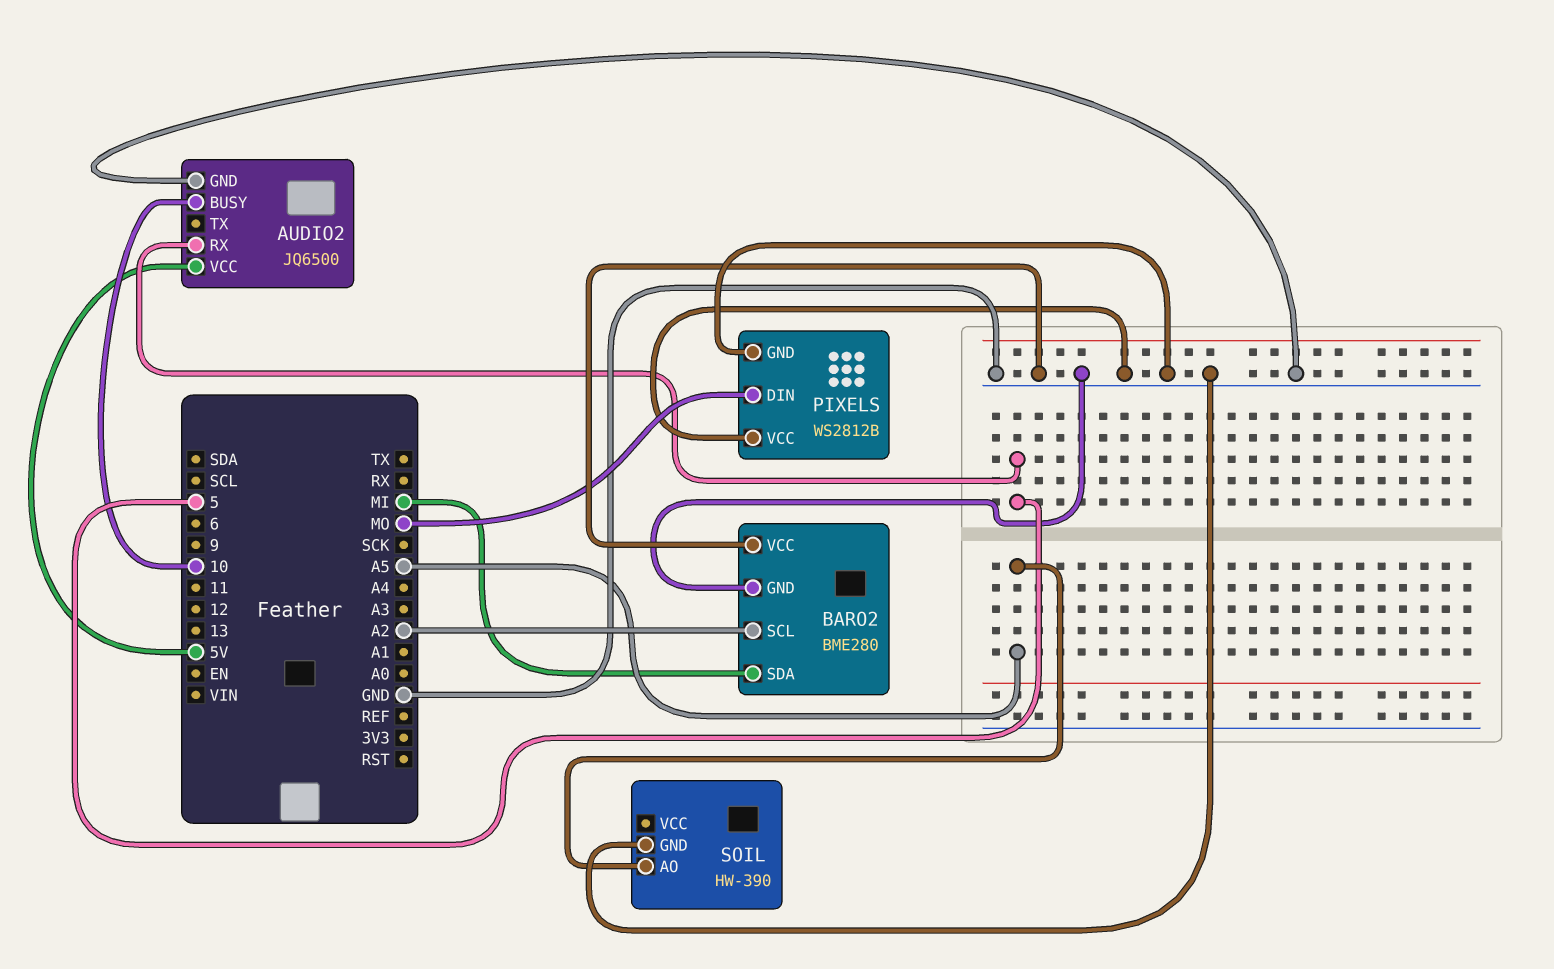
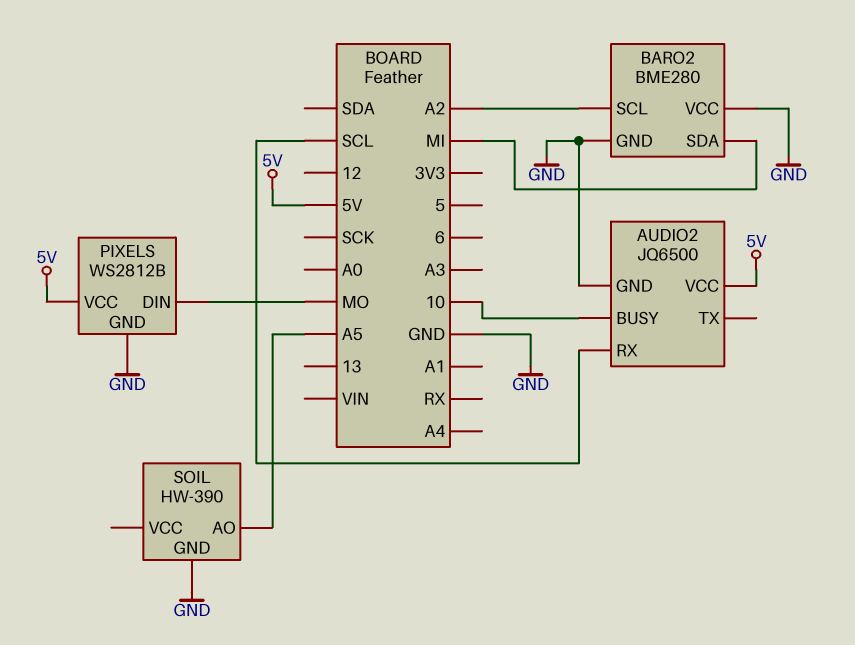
AUDIO2 pin RX: 5 -> SCL
PIXELS pin VCC: GND -> 5V

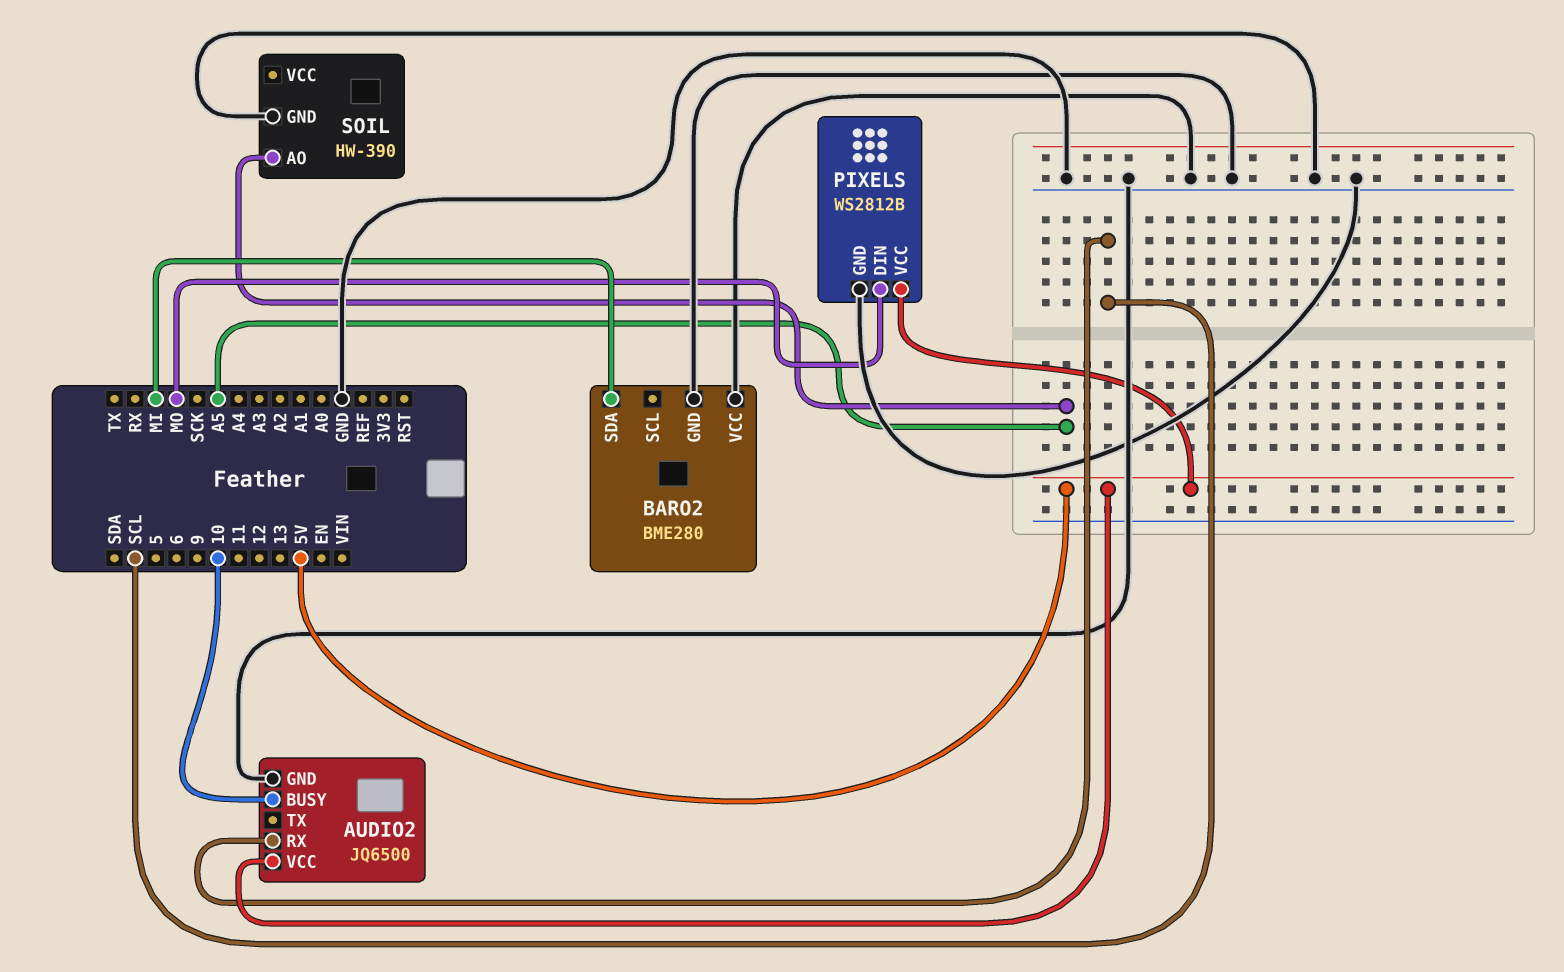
BARO2 pin SCL: A2 -> none

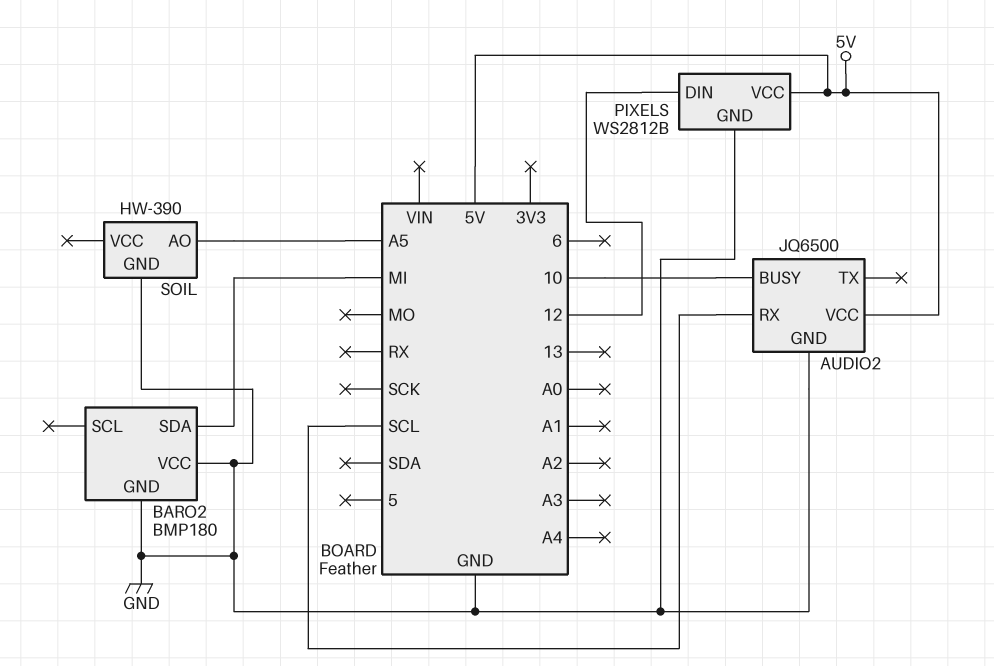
BARO2: BME280 -> BMP180
PIXELS pin DIN: MO -> 12

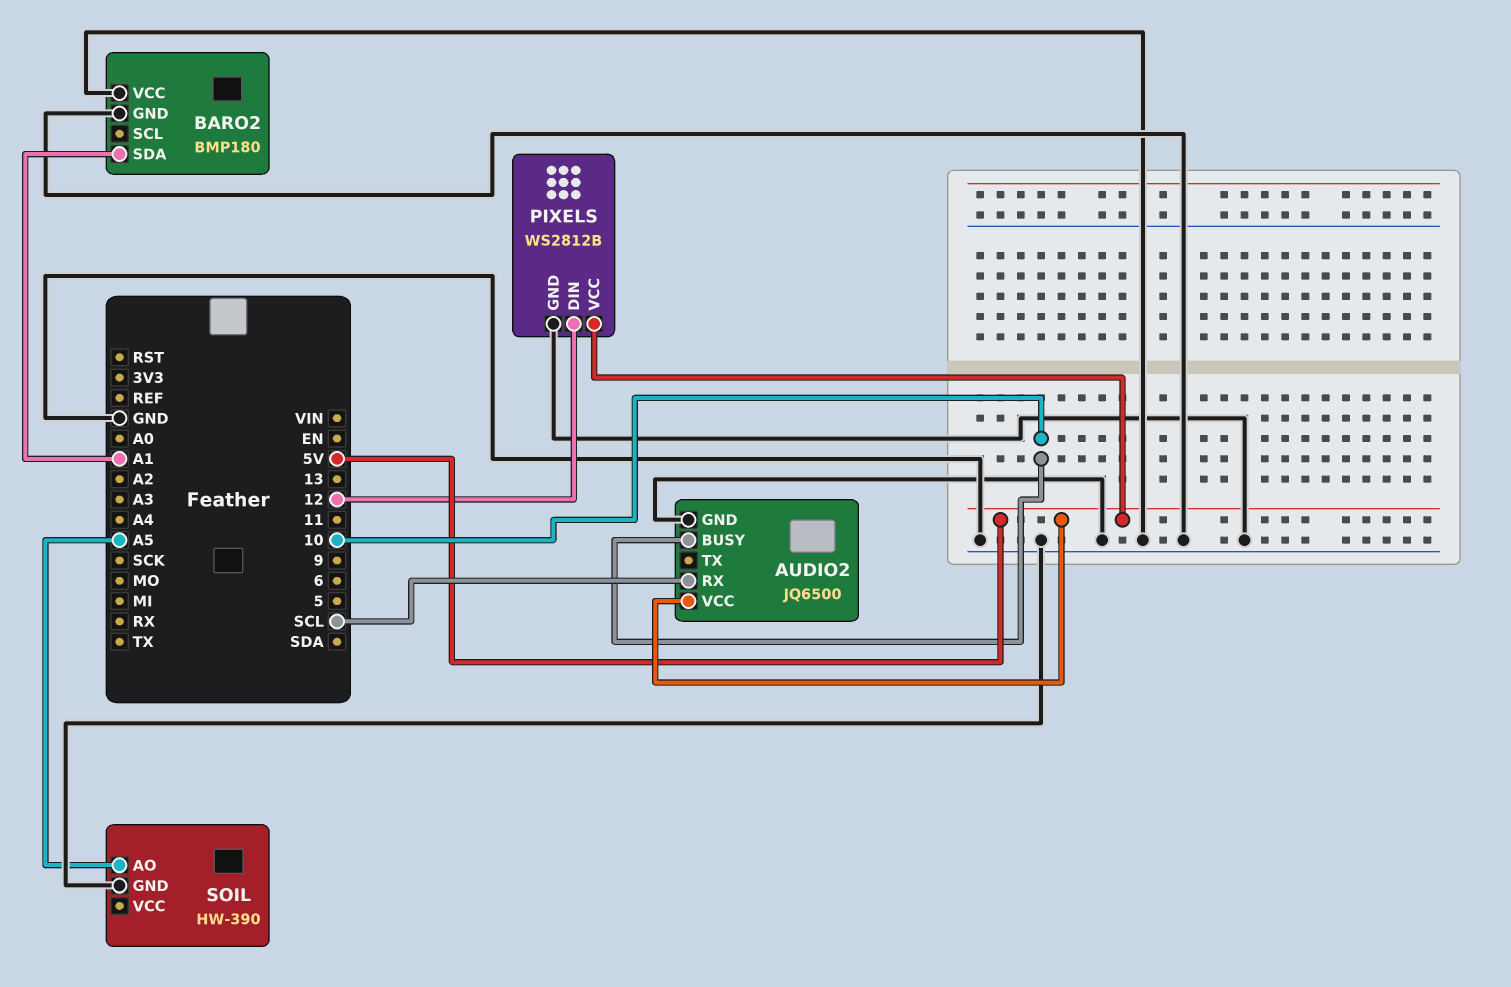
BARO2 pin SDA: MI -> A1

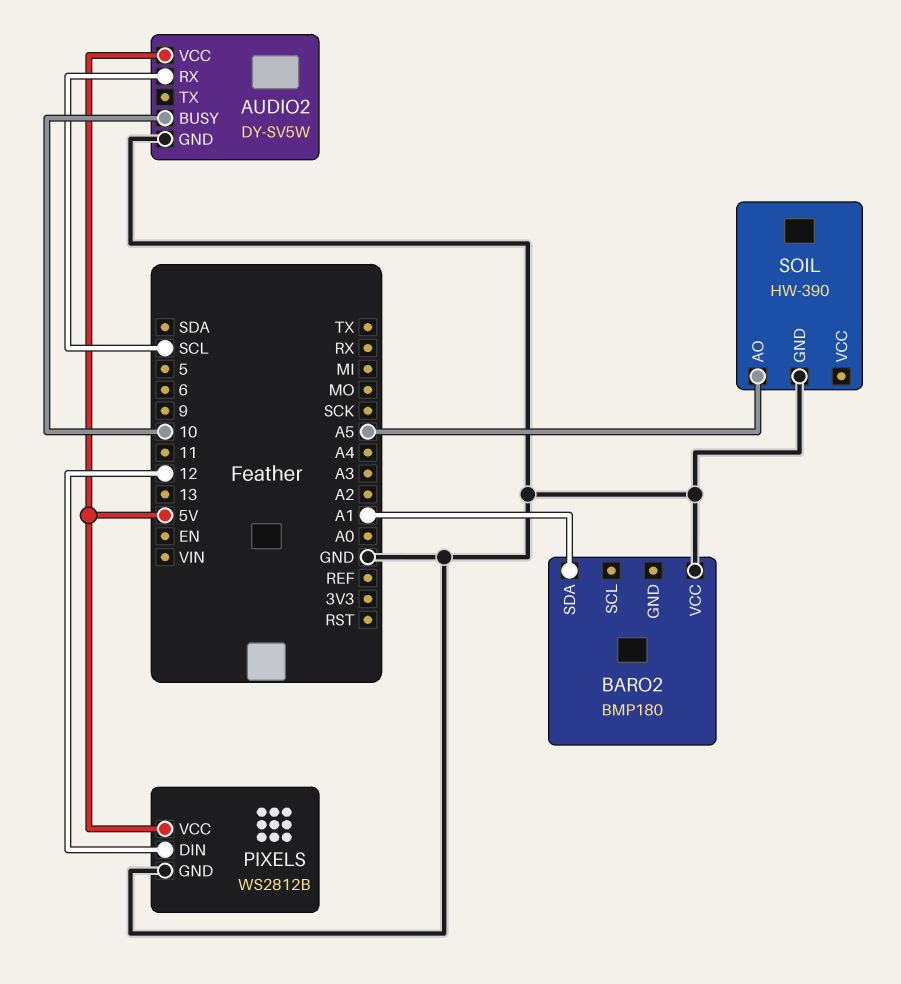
AUDIO2: JQ6500 -> DY-SV5W
BARO2 pin GND: GND -> none

